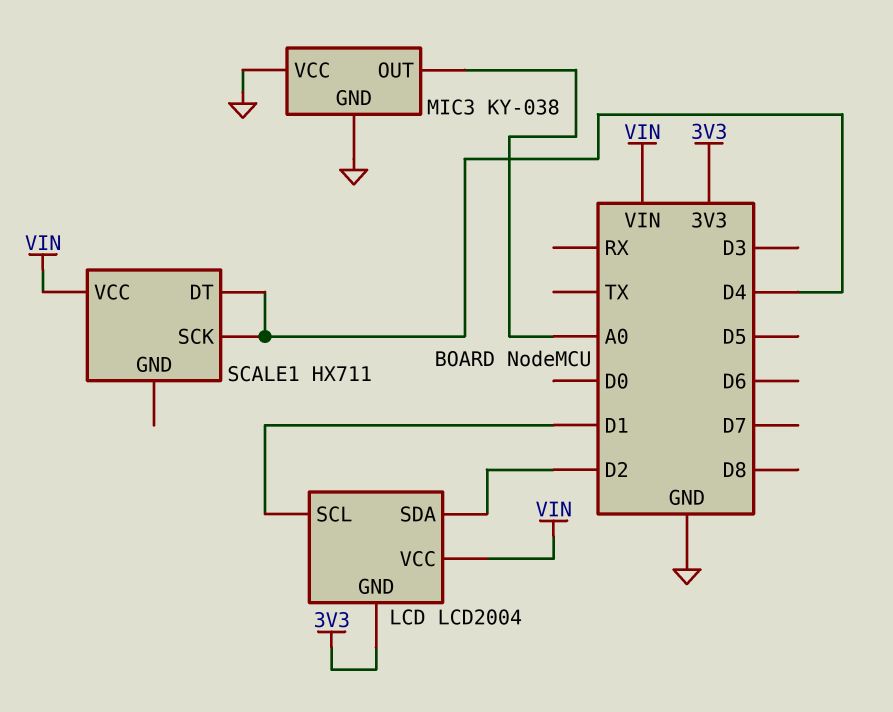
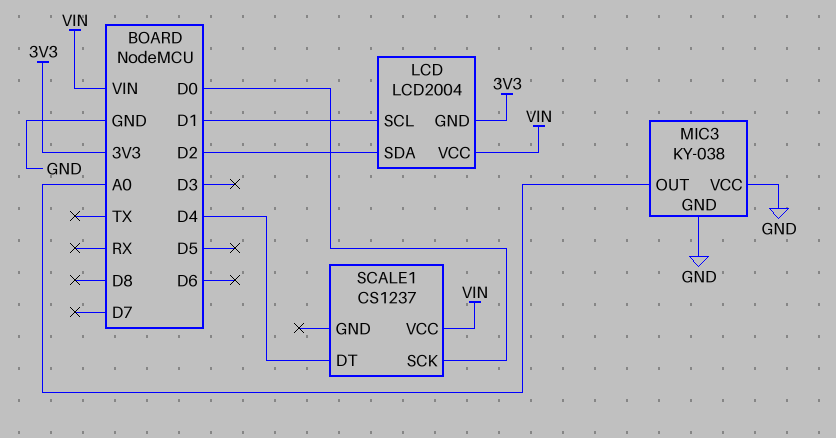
SCALE1: HX711 -> CS1237
SCALE1 pin SCK: D4 -> D0

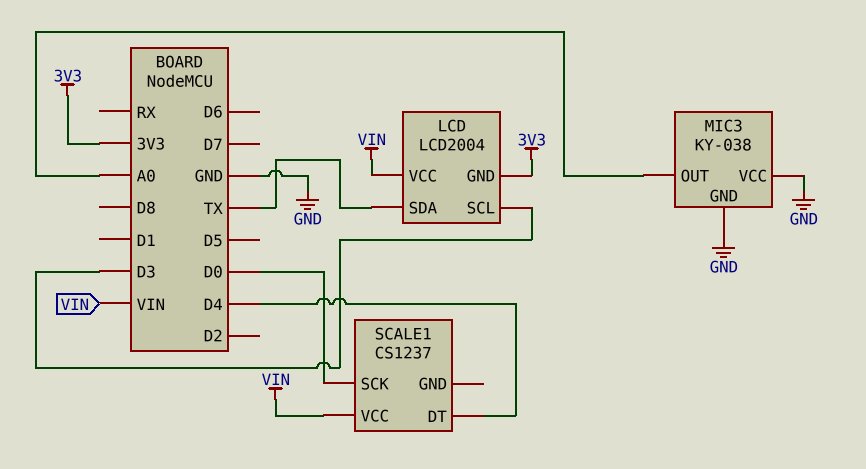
LCD pin SCL: D1 -> D3
LCD pin SDA: D2 -> TX

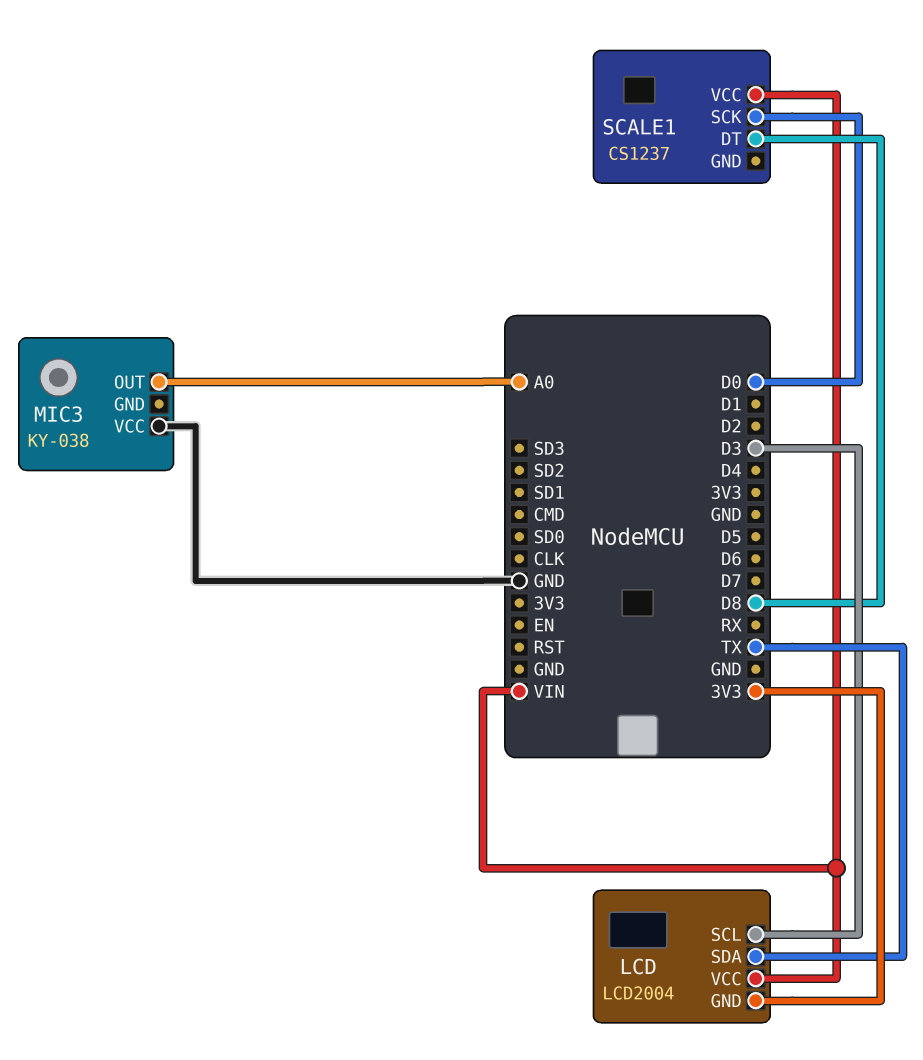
MIC3 pin GND: GND -> none
SCALE1 pin DT: D4 -> D8

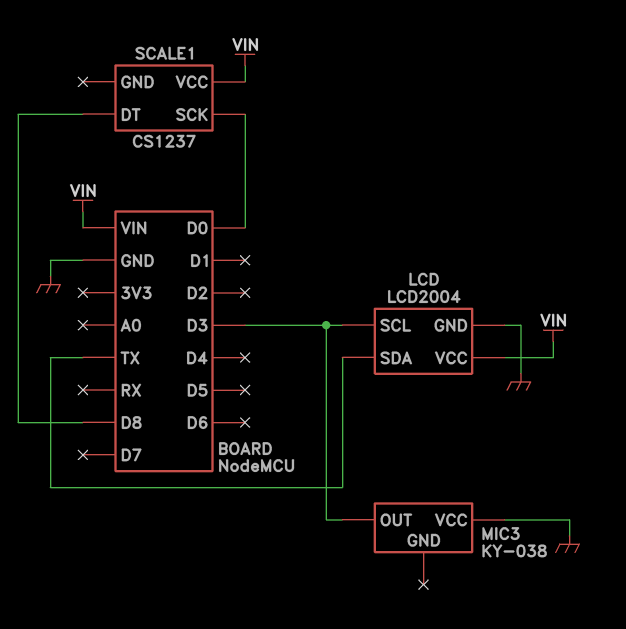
LCD pin GND: 3V3 -> GND
MIC3 pin OUT: A0 -> D3

